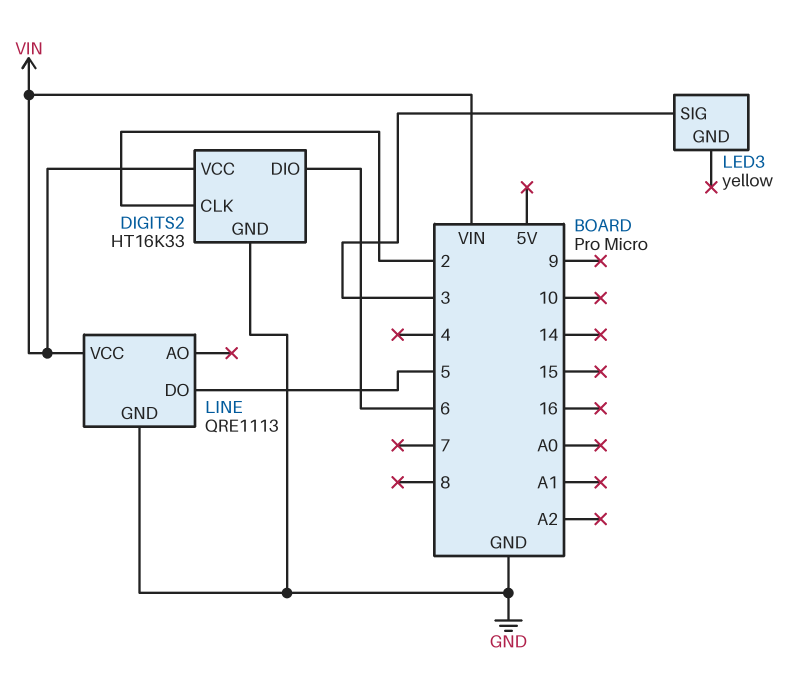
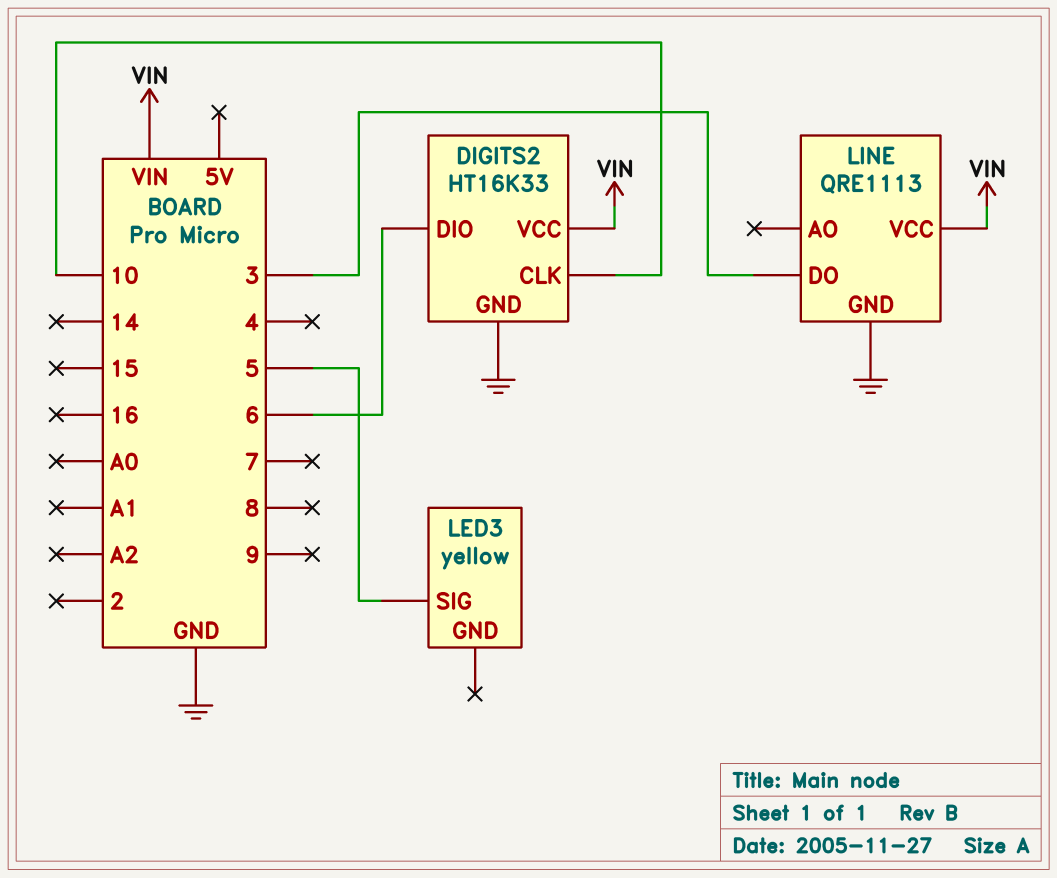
DIGITS2 pin CLK: 2 -> 10
LED3 pin SIG: 3 -> 5
LINE pin DO: 5 -> 3

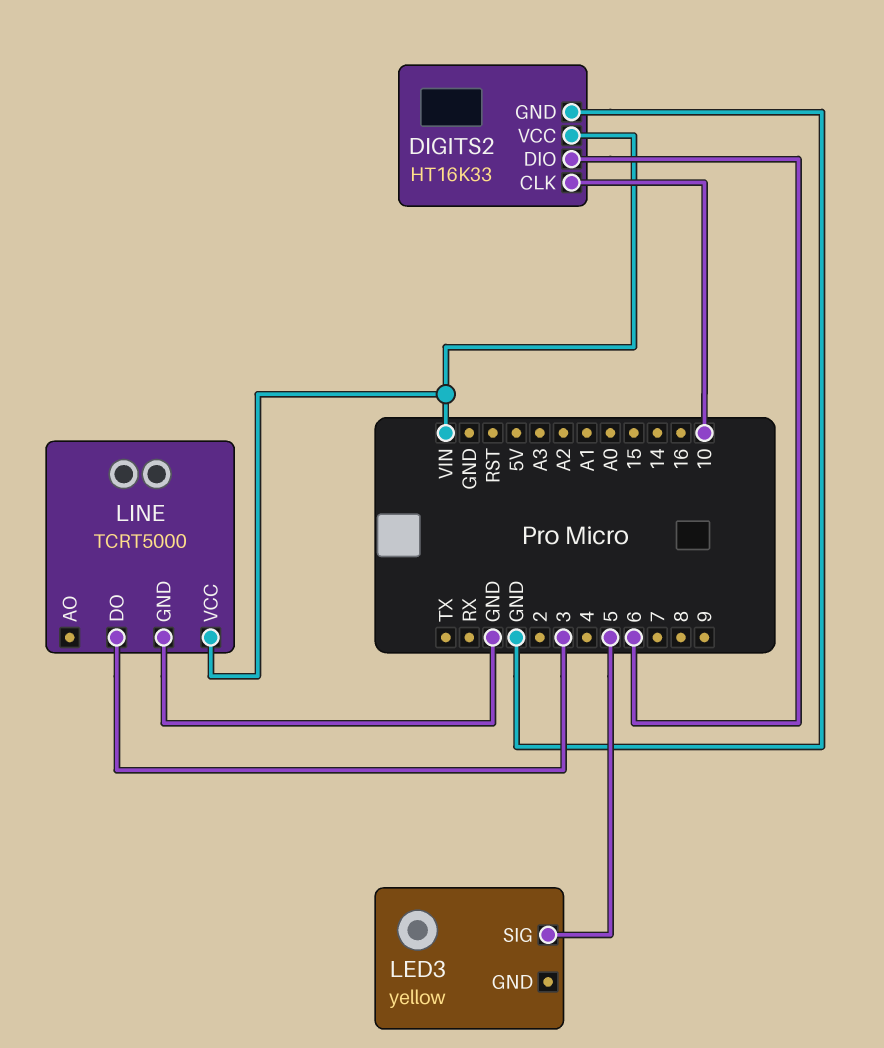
LINE: QRE1113 -> TCRT5000

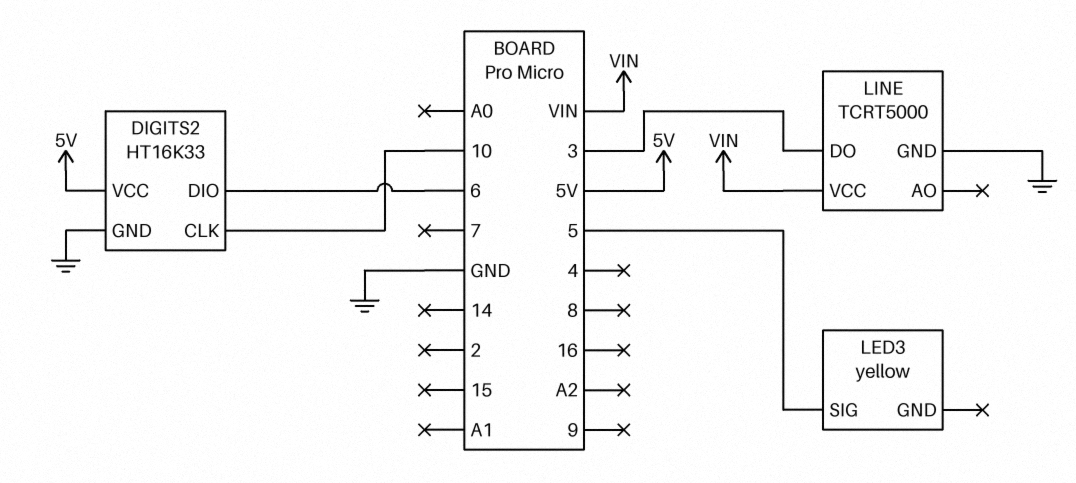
DIGITS2 pin VCC: VIN -> 5V

